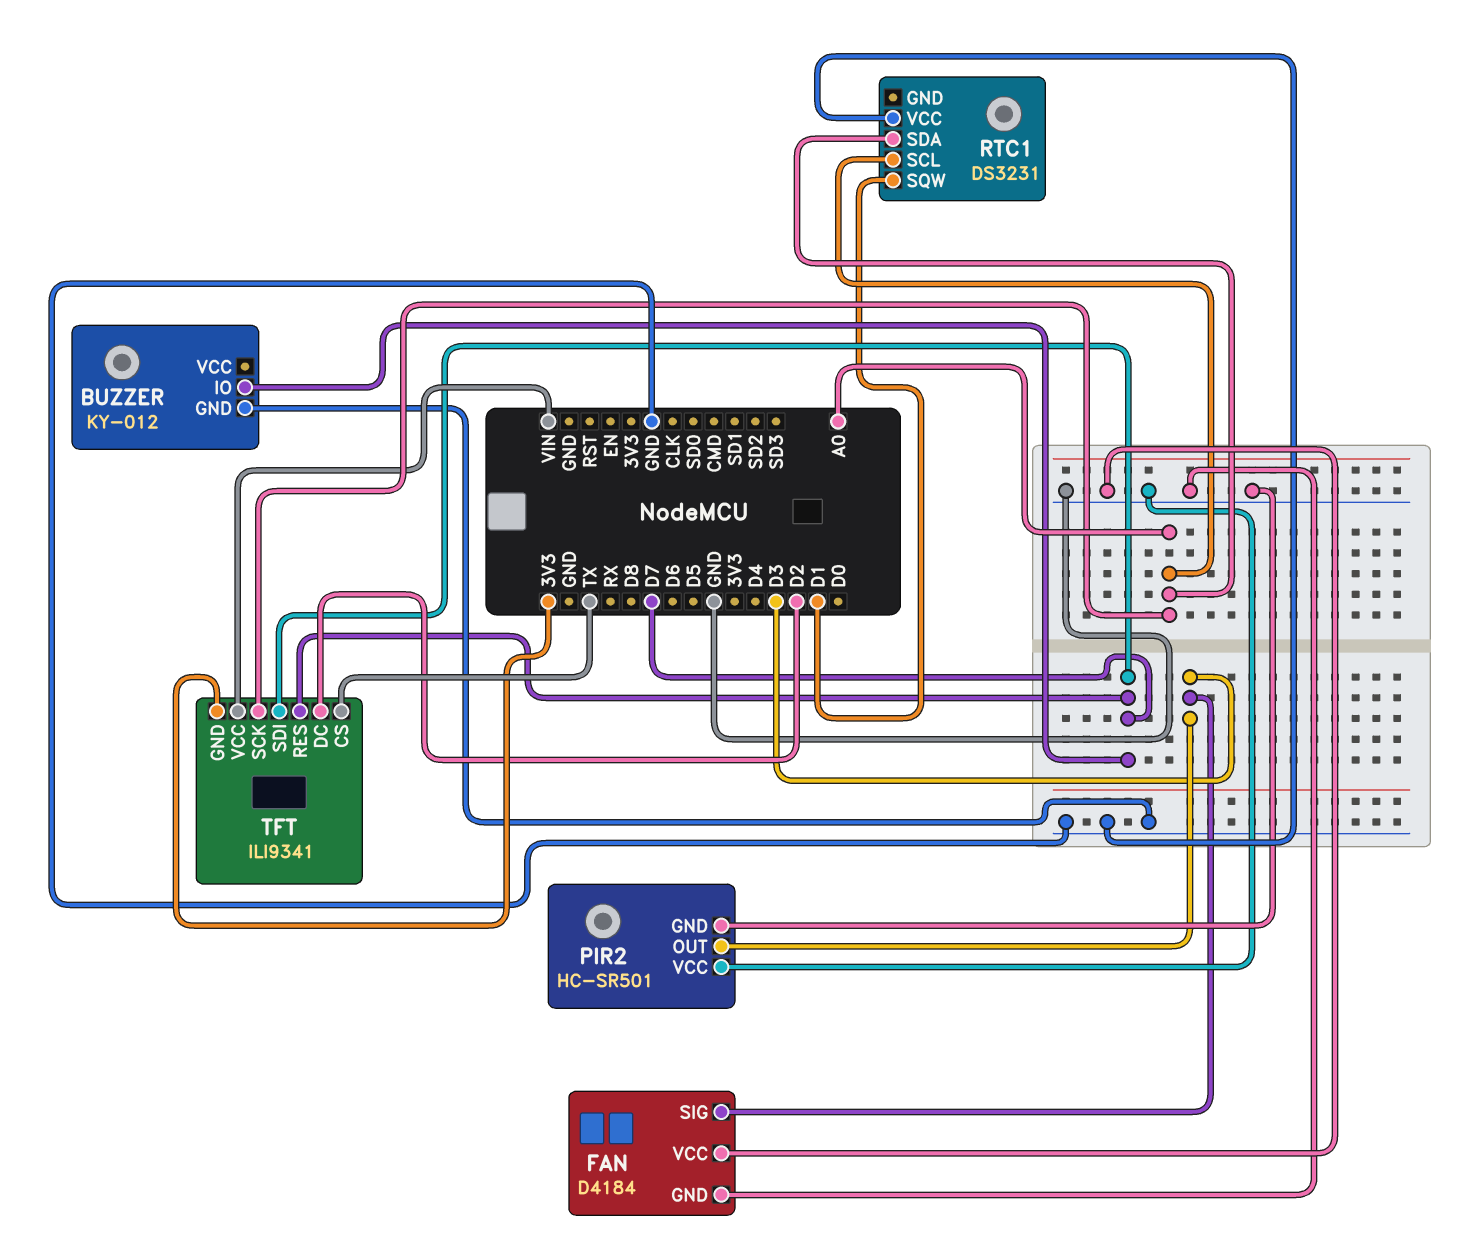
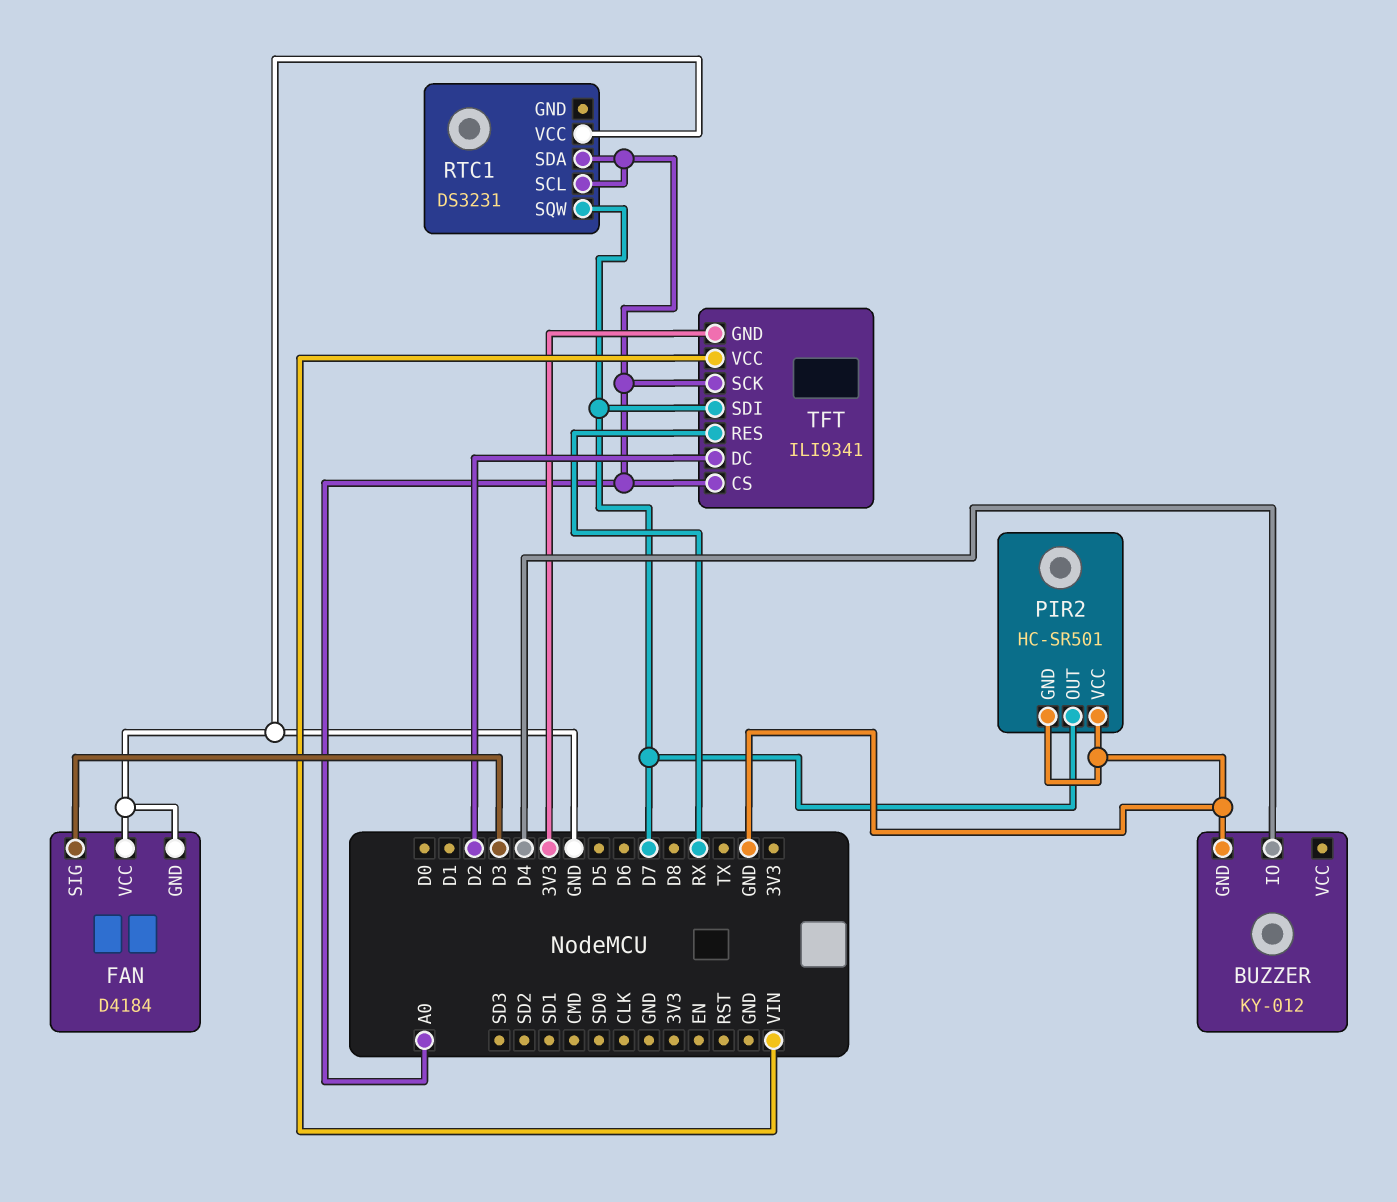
BUZZER pin IO: D7 -> D4
PIR2 pin OUT: D3 -> D7
RTC1 pin SQW: D1 -> D7
TFT pin CS: TX -> A0
TFT pin RES: D7 -> RX

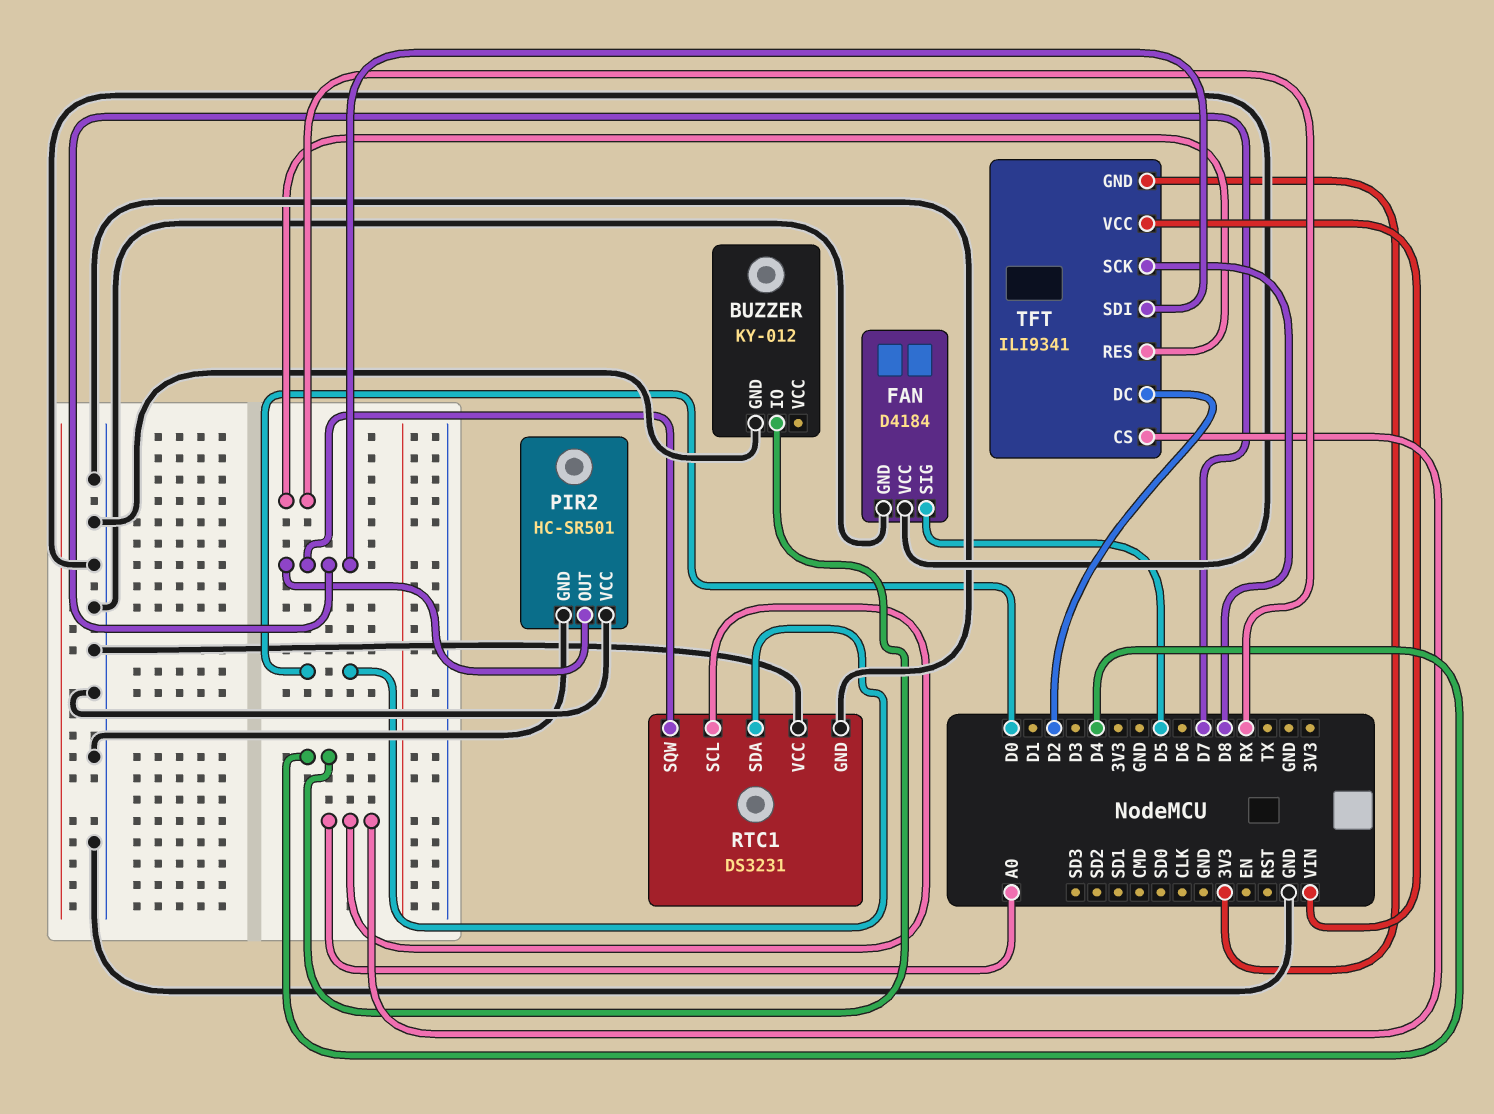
FAN pin SIG: D3 -> D5
RTC1 pin GND: none -> GND
RTC1 pin SDA: A0 -> D0
TFT pin SCK: A0 -> D8

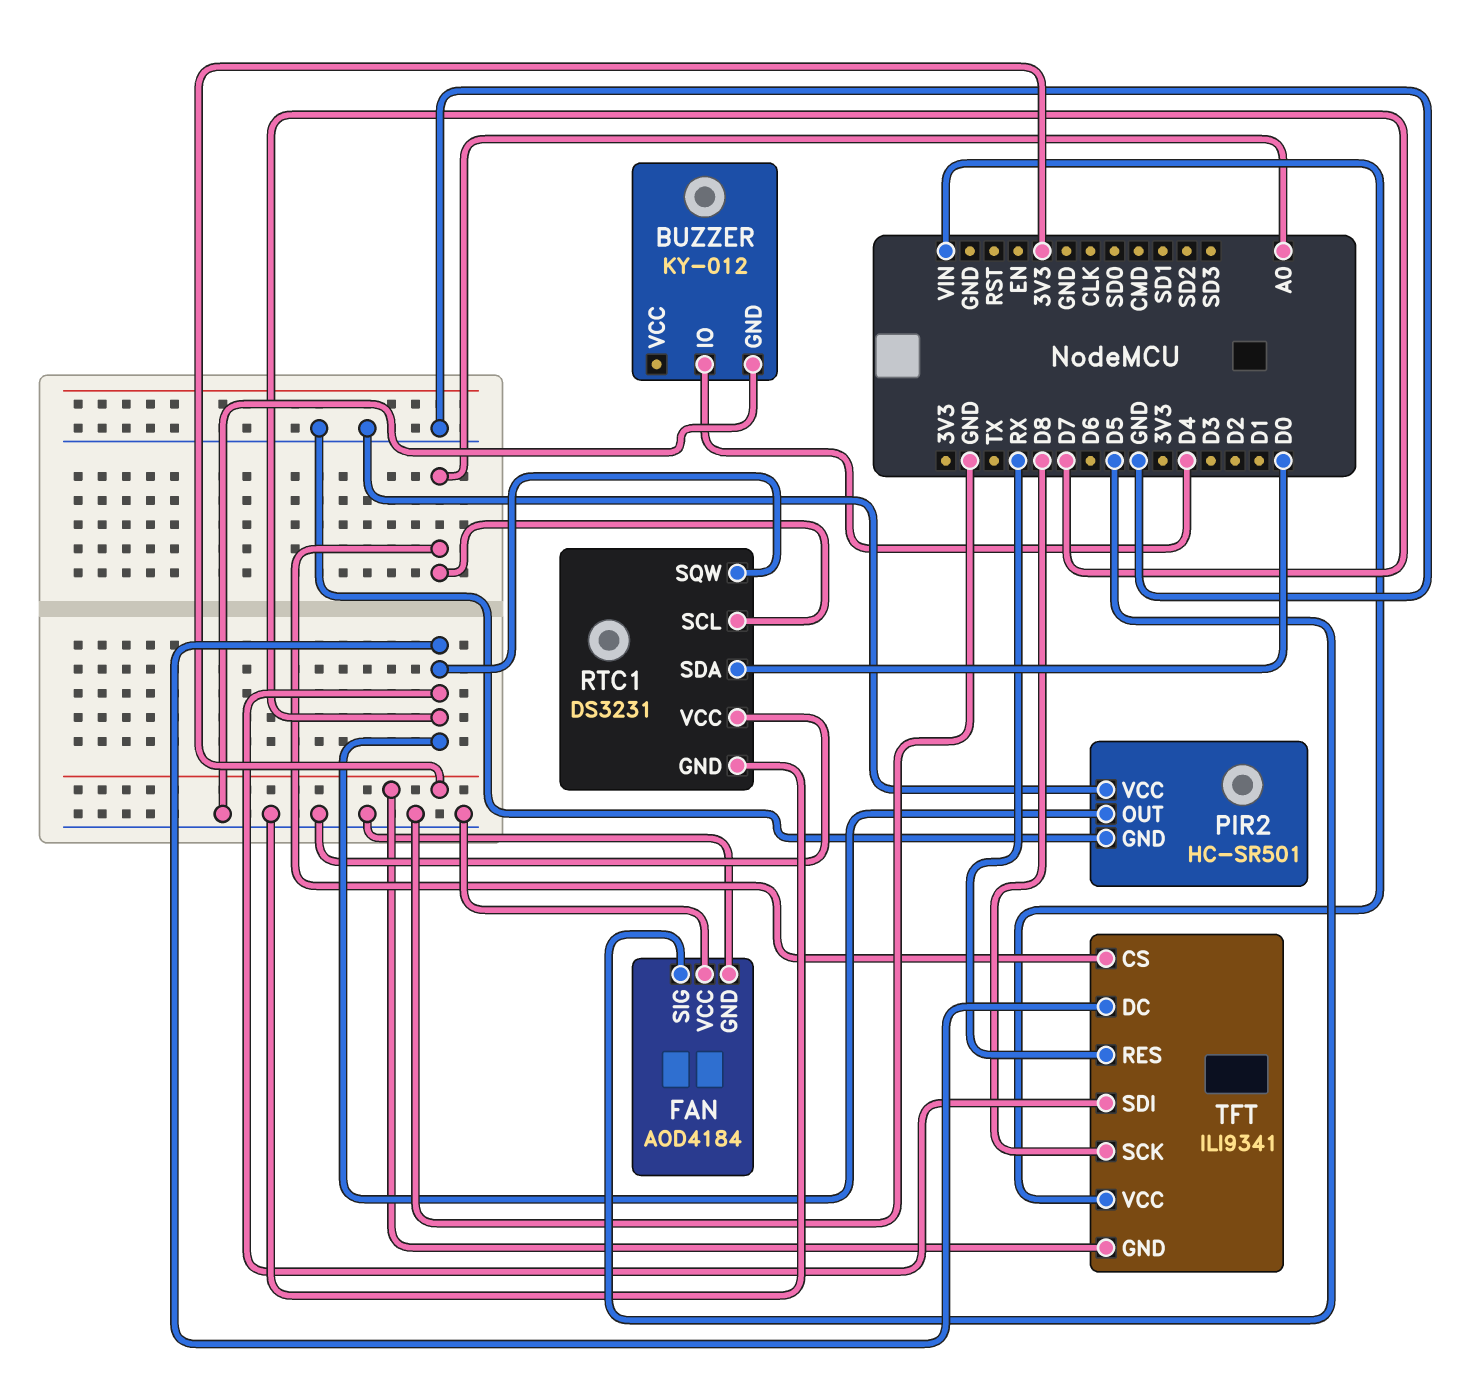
FAN: D4184 -> AOD4184
TFT pin DC: D2 -> D7

